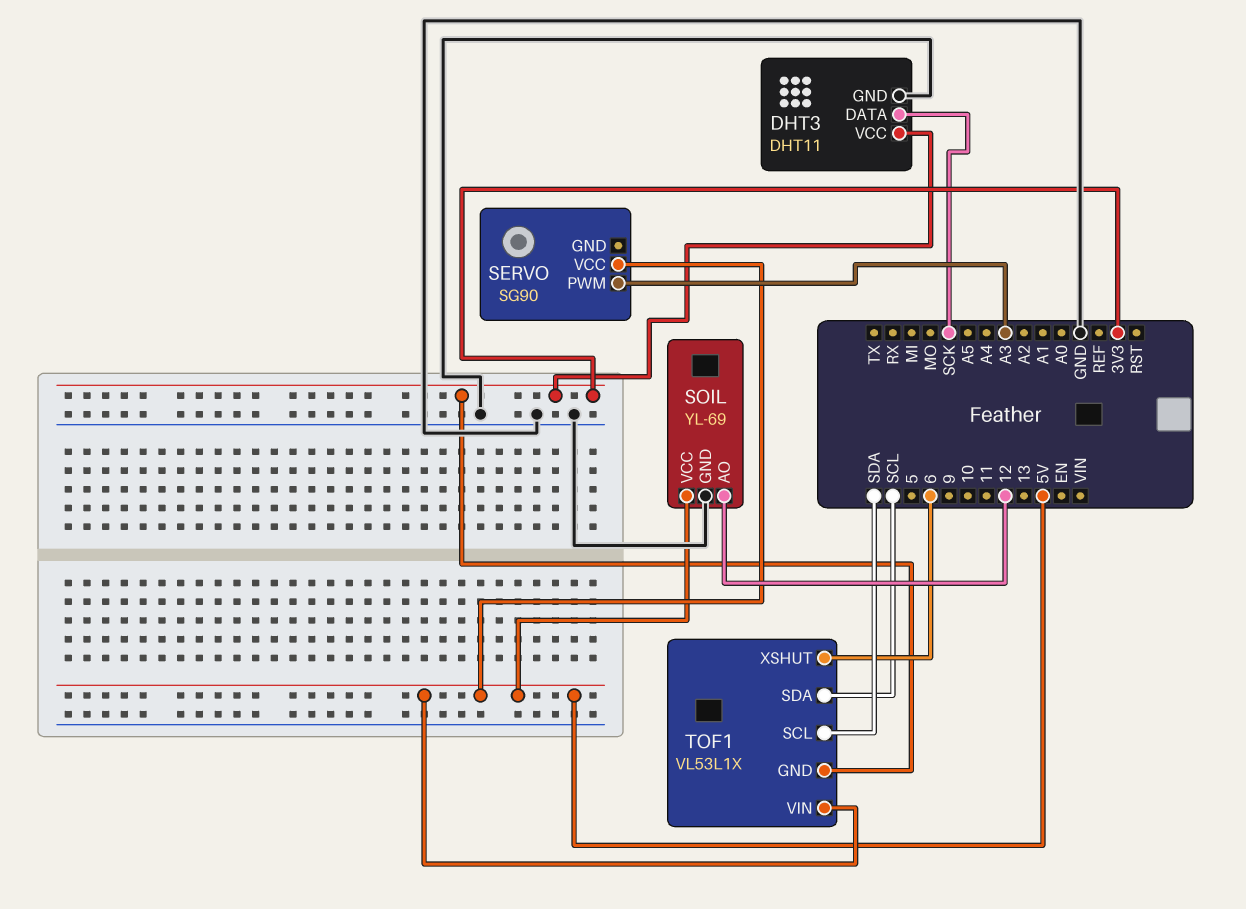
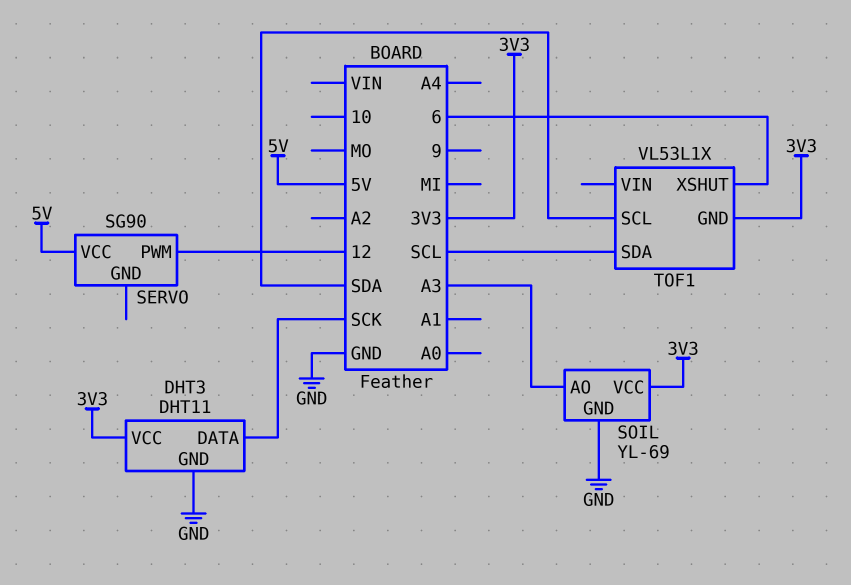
SERVO pin PWM: A3 -> 12
SOIL pin AO: 12 -> A3
SOIL pin VCC: 5V -> 3V3
TOF1 pin VIN: 5V -> none

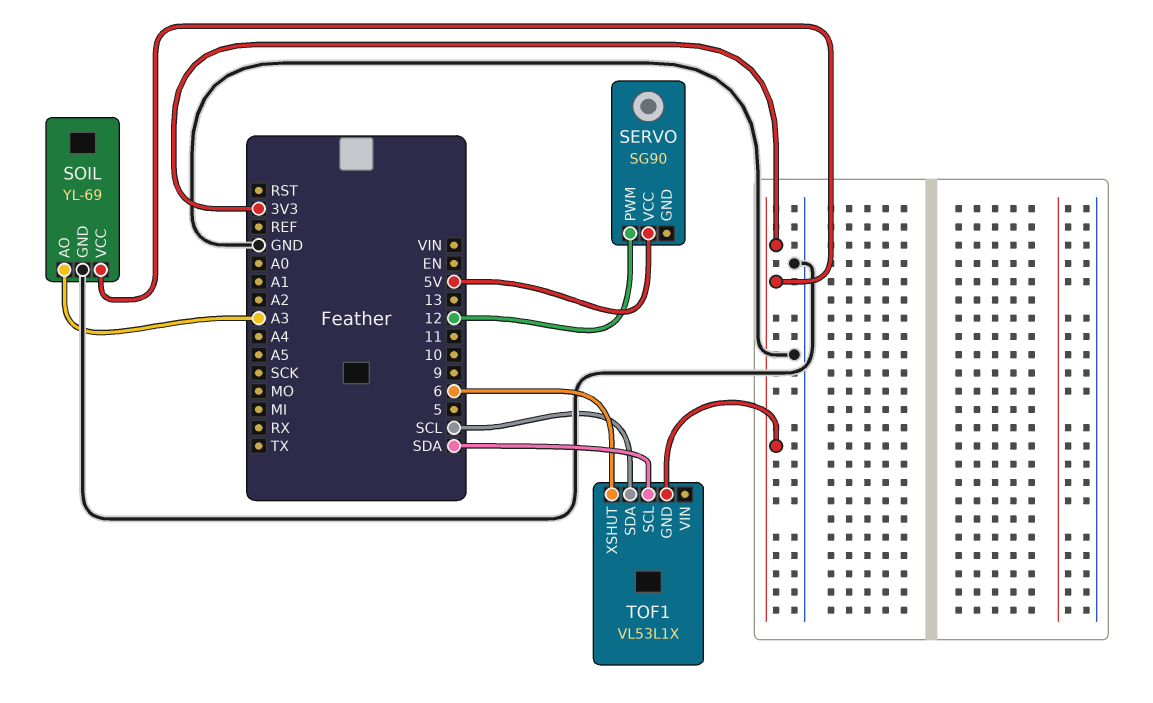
DHT3: DHT11 -> none
DHT3 pin DATA: SCK -> none
DHT3 pin GND: GND -> none
DHT3 pin VCC: 3V3 -> none

